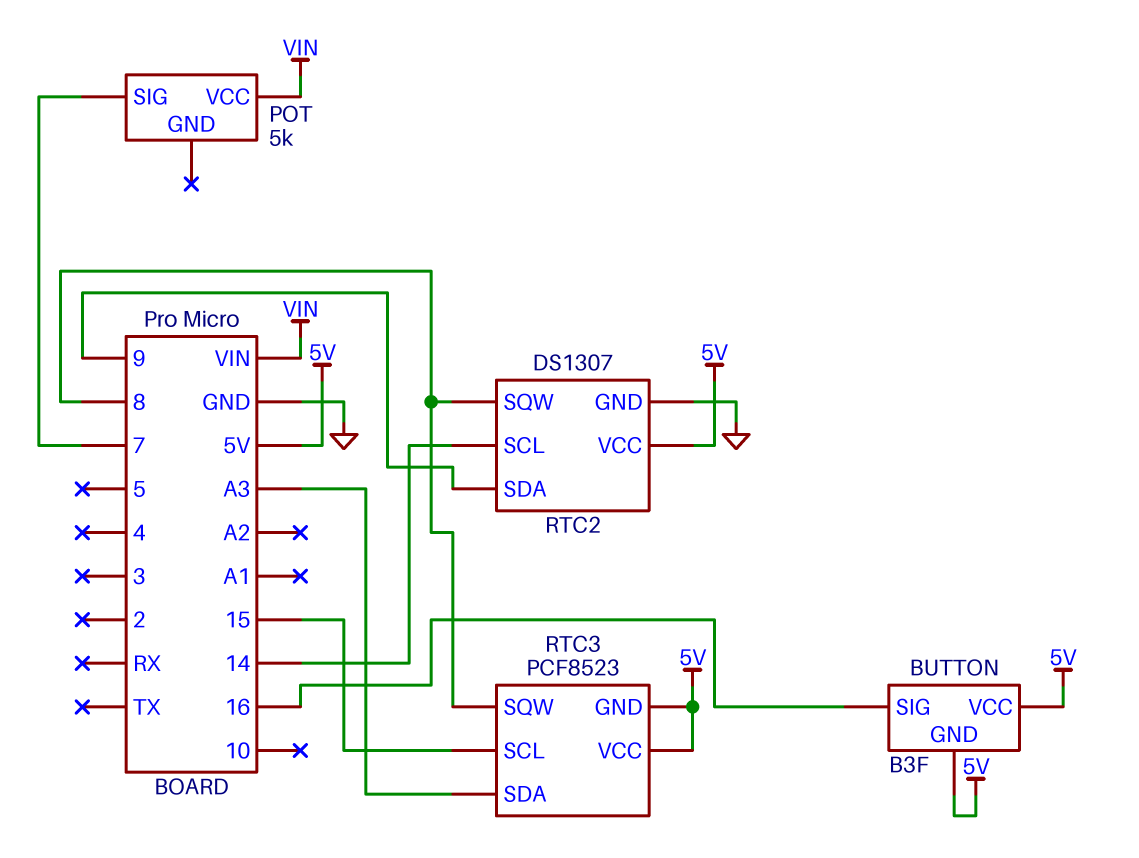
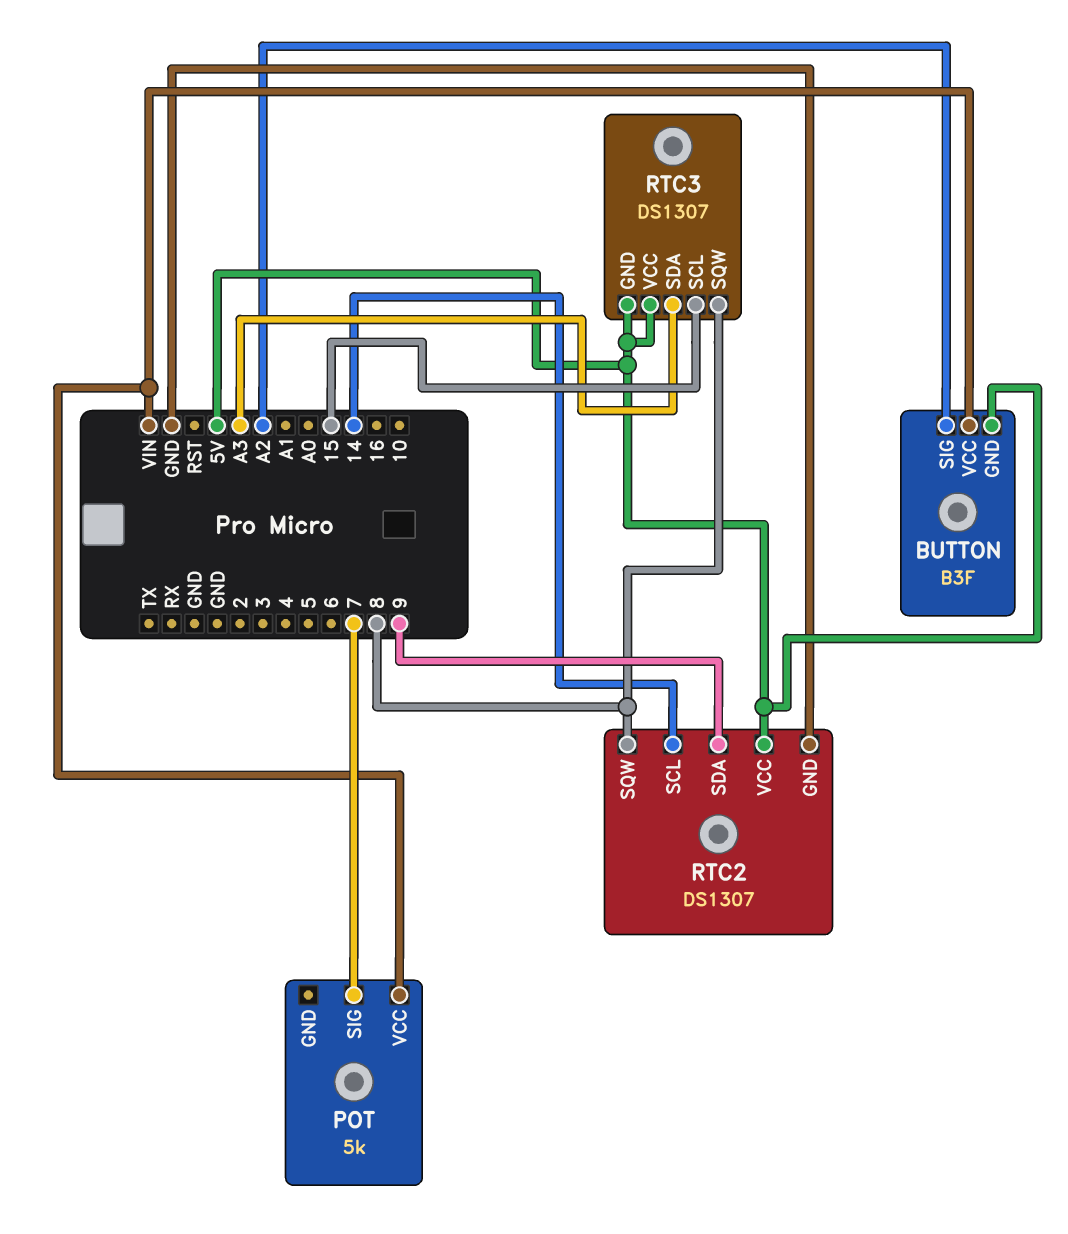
BUTTON pin SIG: 16 -> A2
BUTTON pin VCC: 5V -> VIN
RTC3: PCF8523 -> DS1307

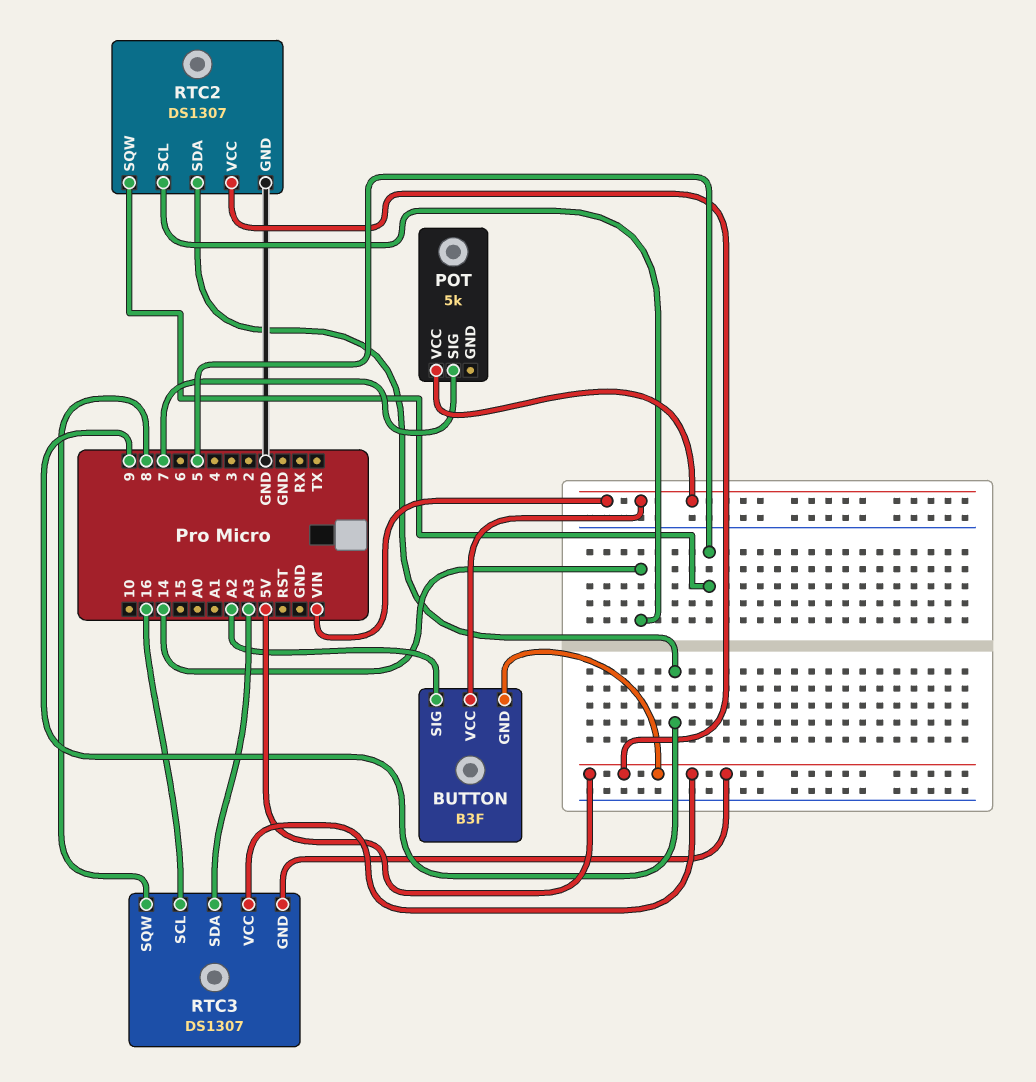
RTC2 pin SQW: 8 -> 5
RTC3 pin SCL: 15 -> 16

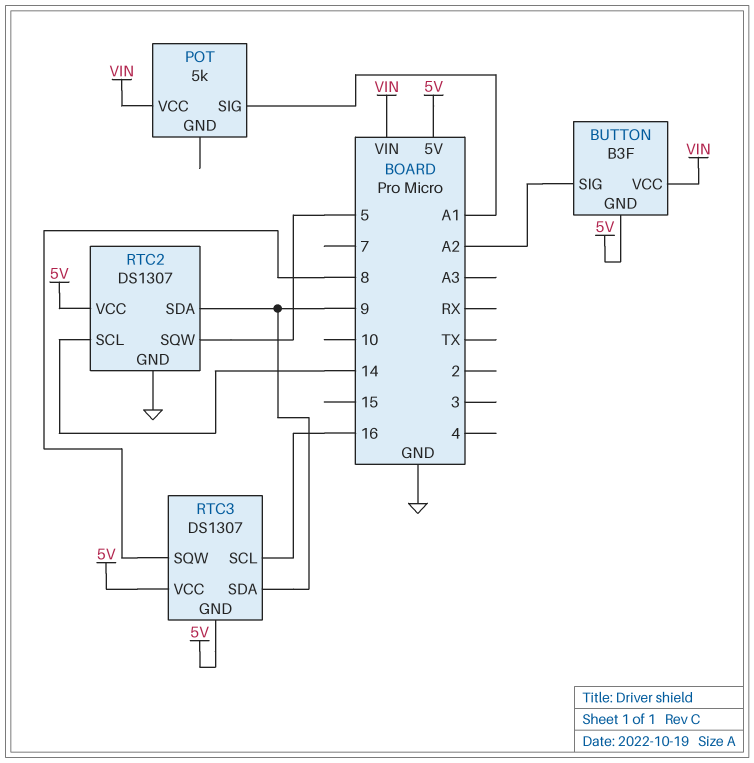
POT pin SIG: 7 -> A1
RTC3 pin SDA: A3 -> 9

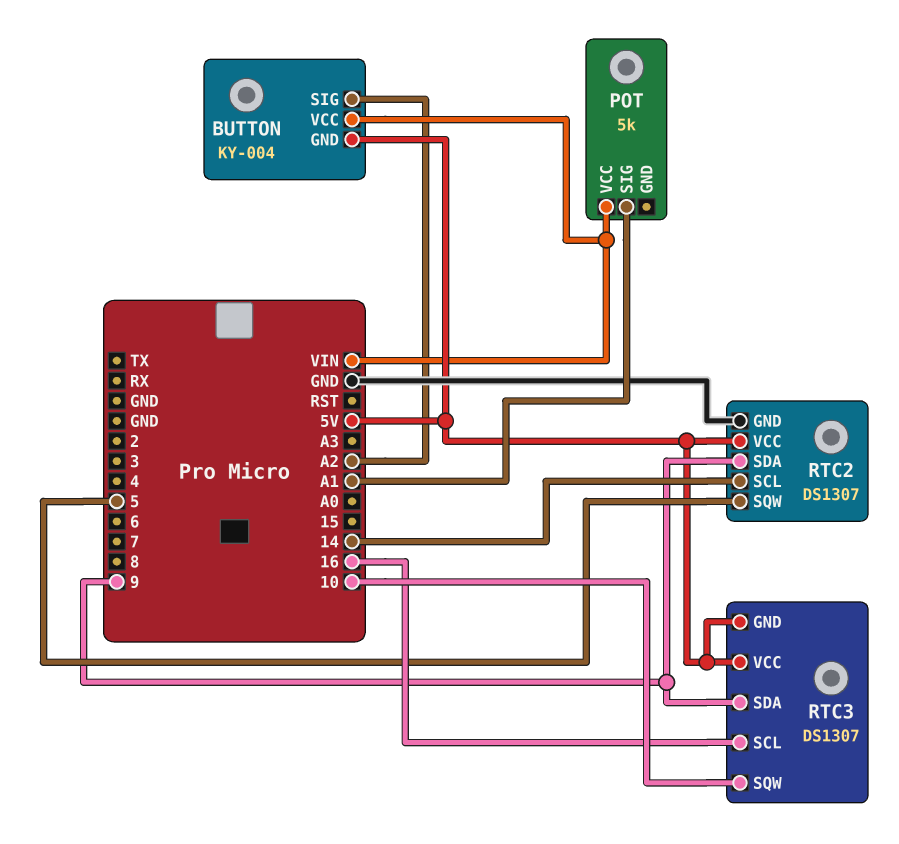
BUTTON: B3F -> KY-004
RTC3 pin SQW: 8 -> 10

